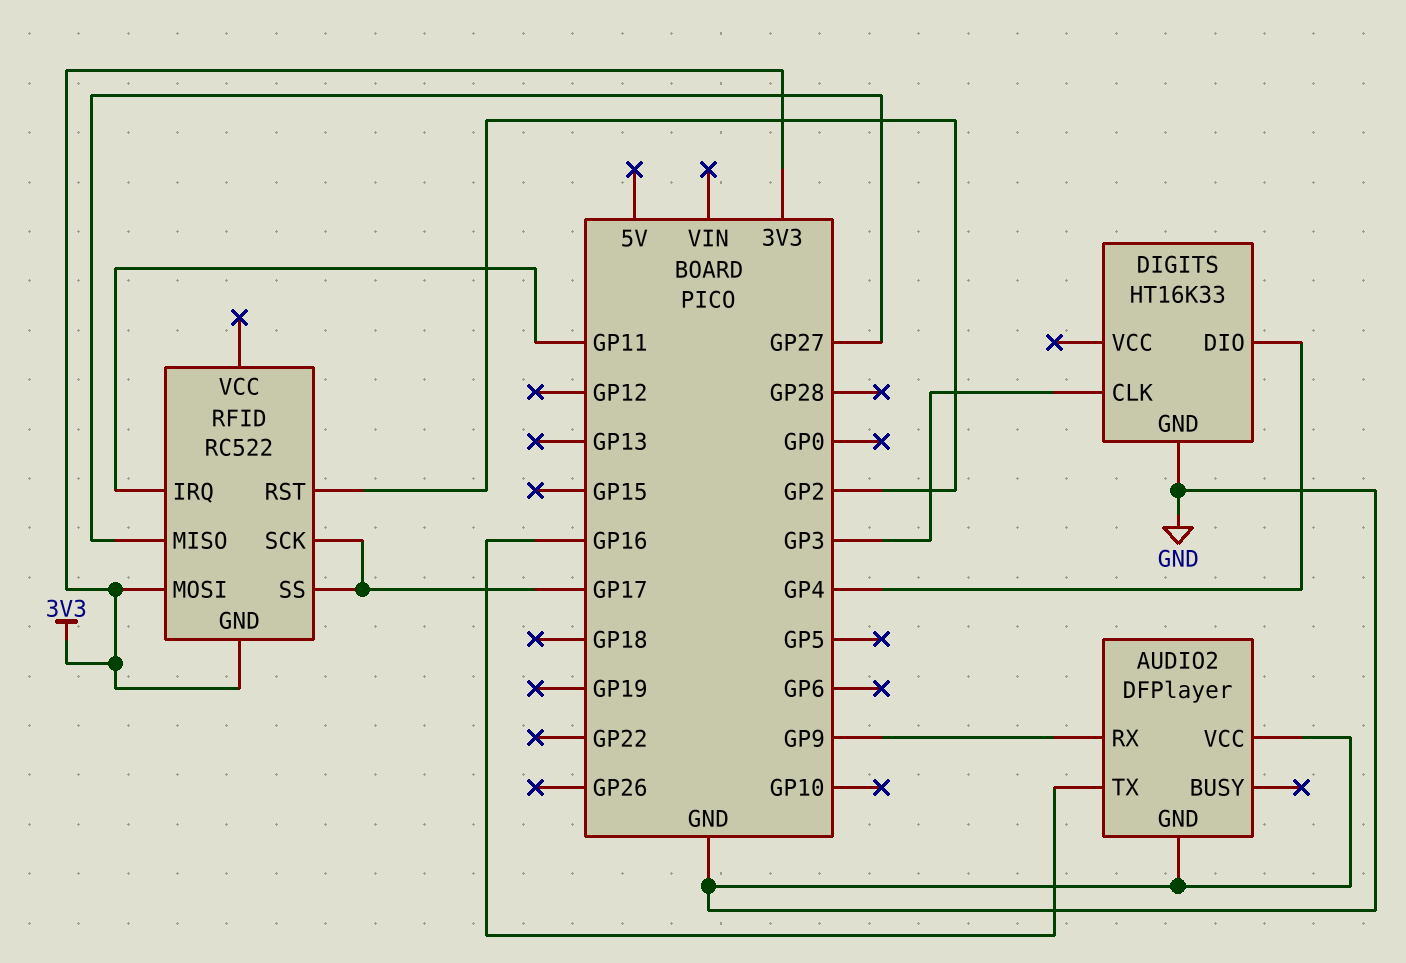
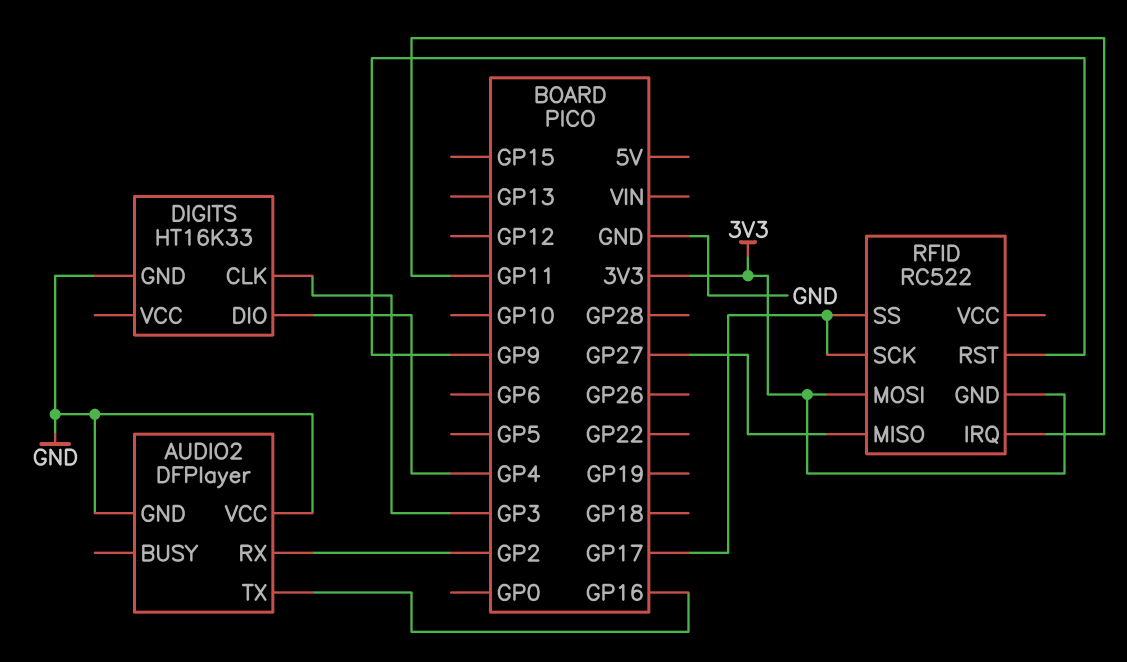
AUDIO2 pin RX: GP9 -> GP2
RFID pin RST: GP2 -> GP9

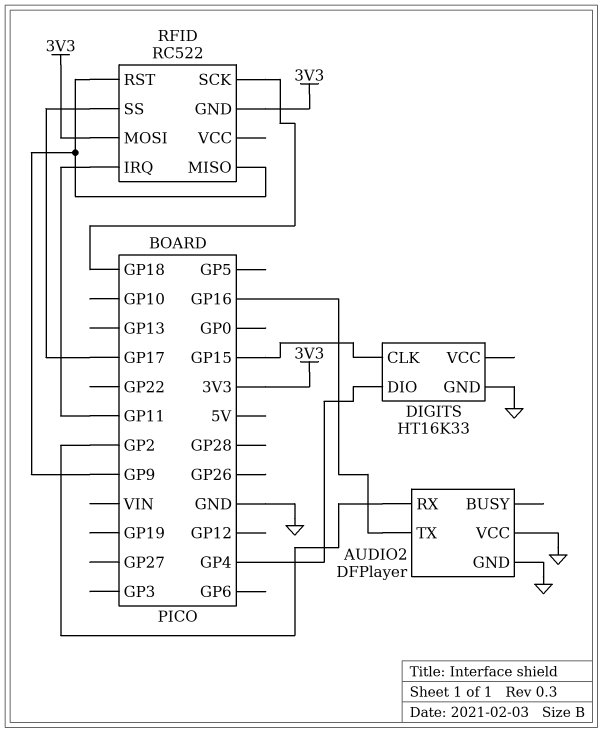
DIGITS pin CLK: GP3 -> GP15
RFID pin MISO: GP27 -> GP9
RFID pin SCK: GP17 -> GP18

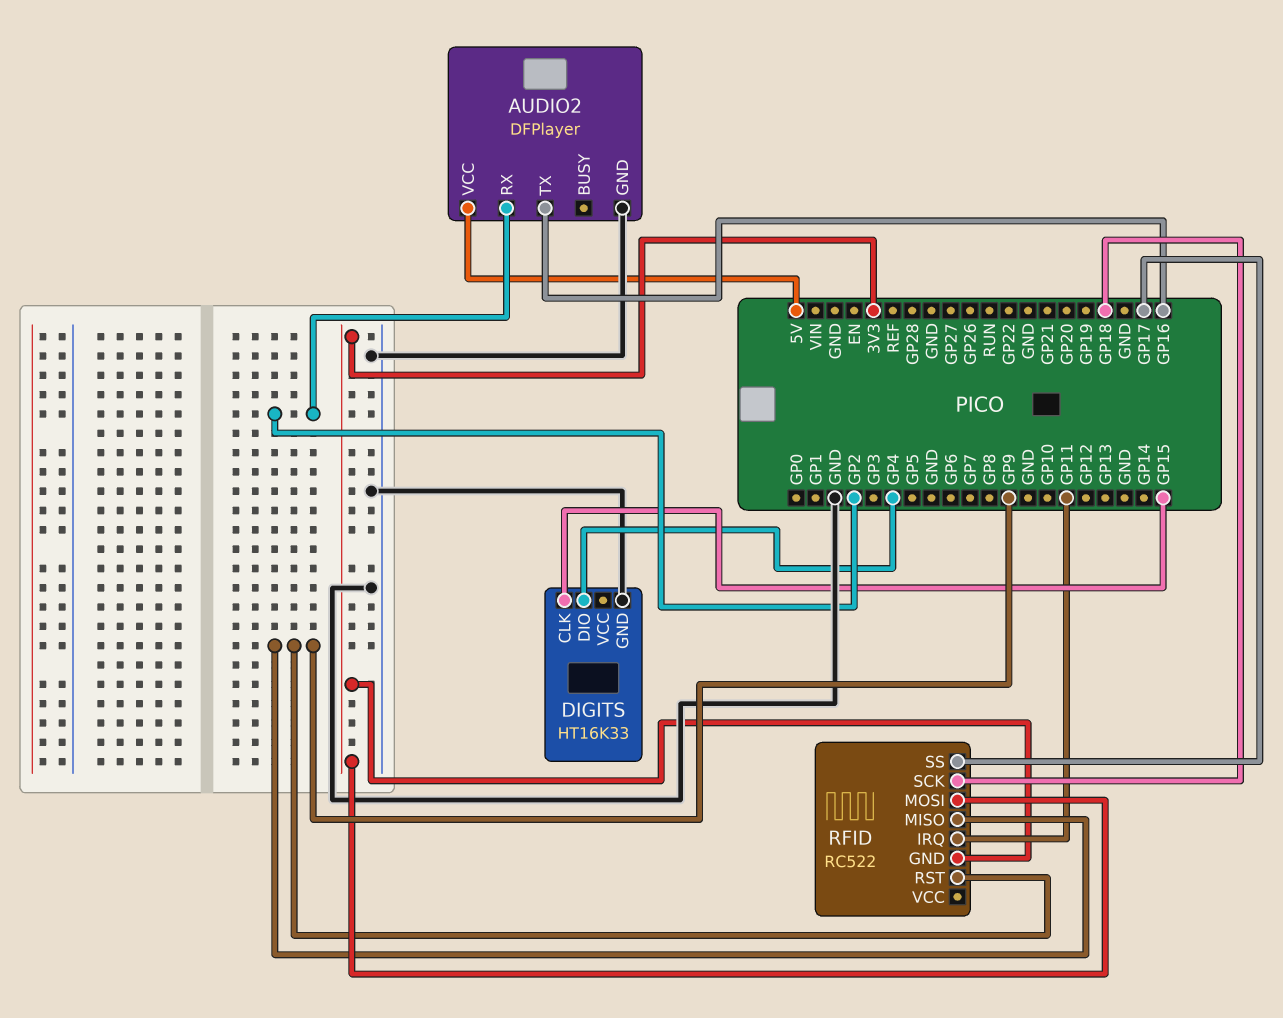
AUDIO2 pin VCC: GND -> 5V

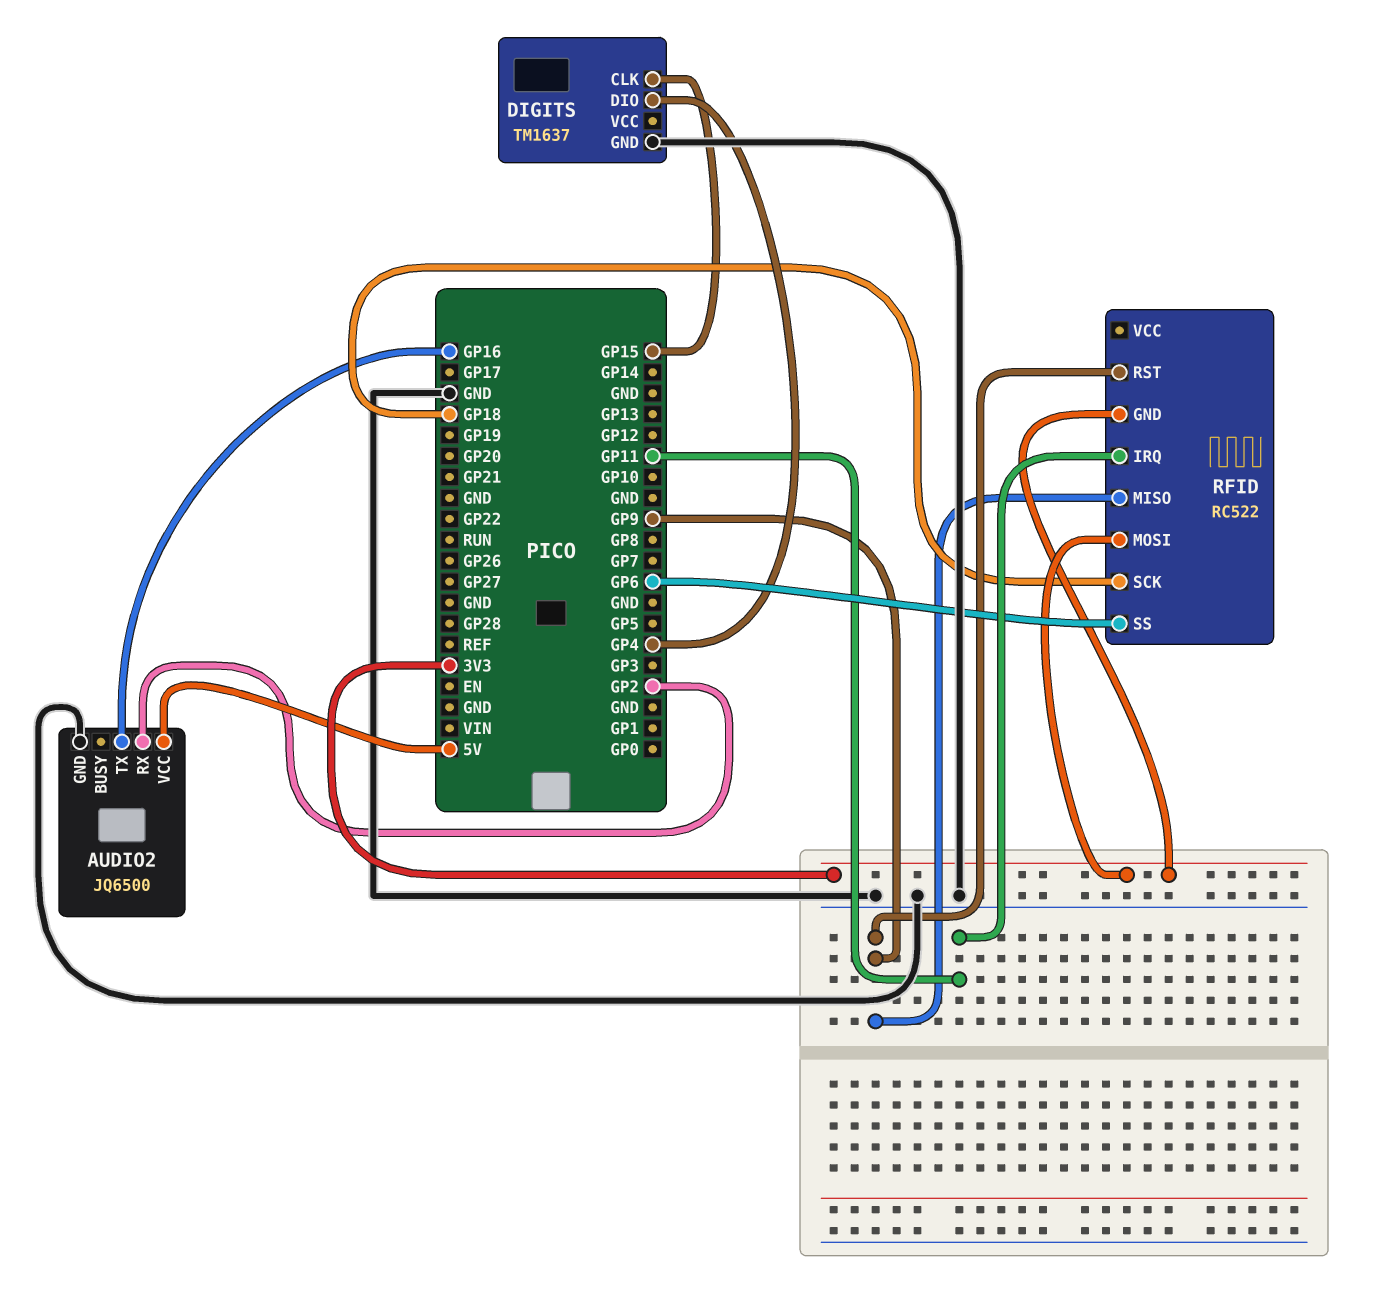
AUDIO2: DFPlayer -> JQ6500
DIGITS: HT16K33 -> TM1637
RFID pin SS: GP17 -> GP6

